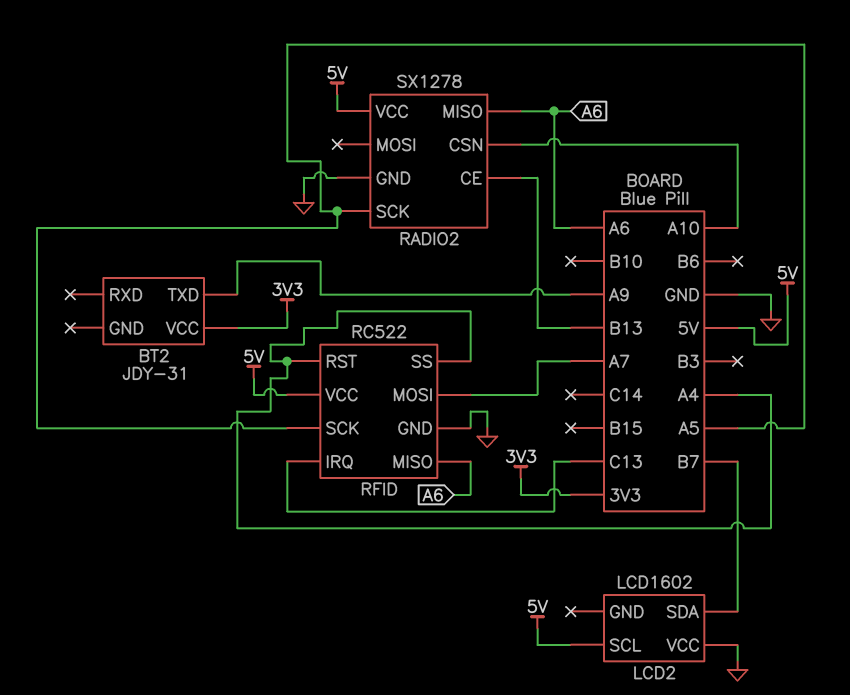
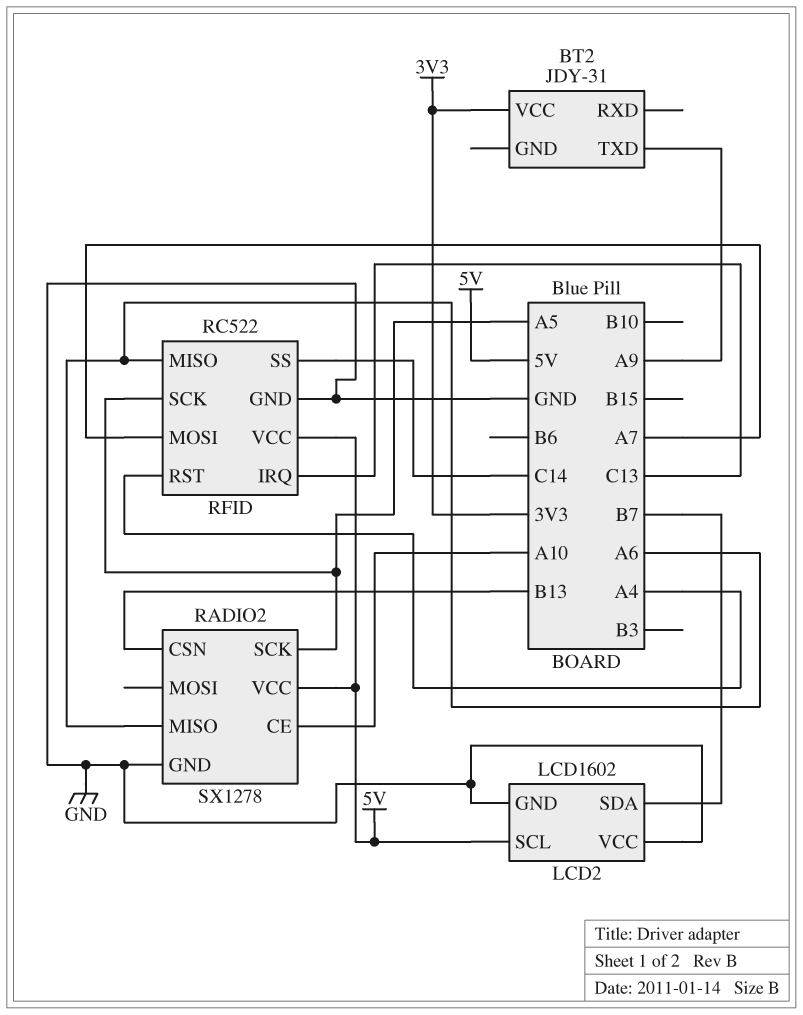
LCD2 pin GND: none -> GND
RADIO2 pin CE: B13 -> A10
RADIO2 pin CSN: A10 -> B13
RFID pin SS: A4 -> C14

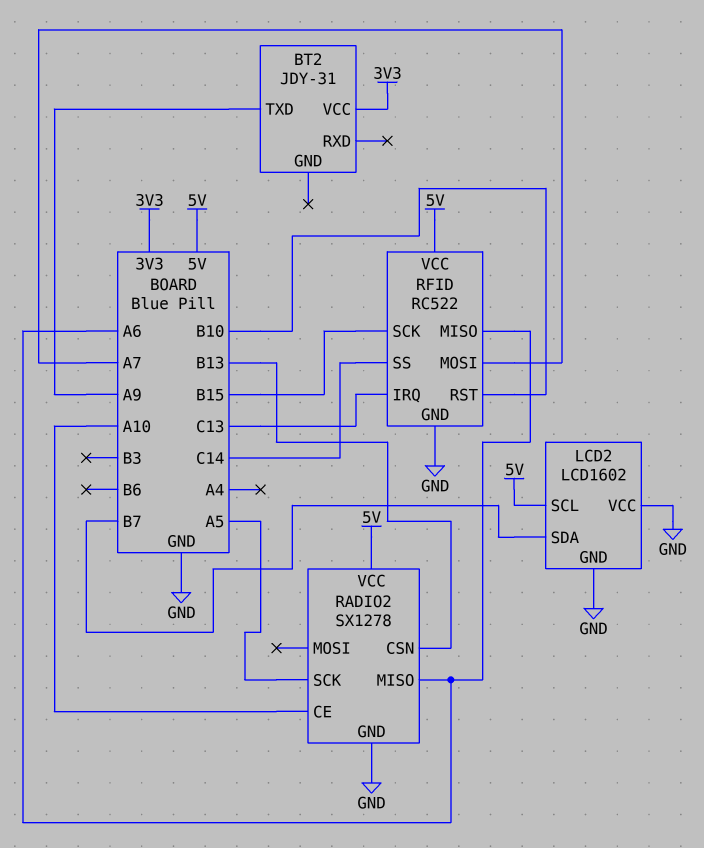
RFID pin RST: A4 -> B10
RFID pin SCK: A5 -> B15

